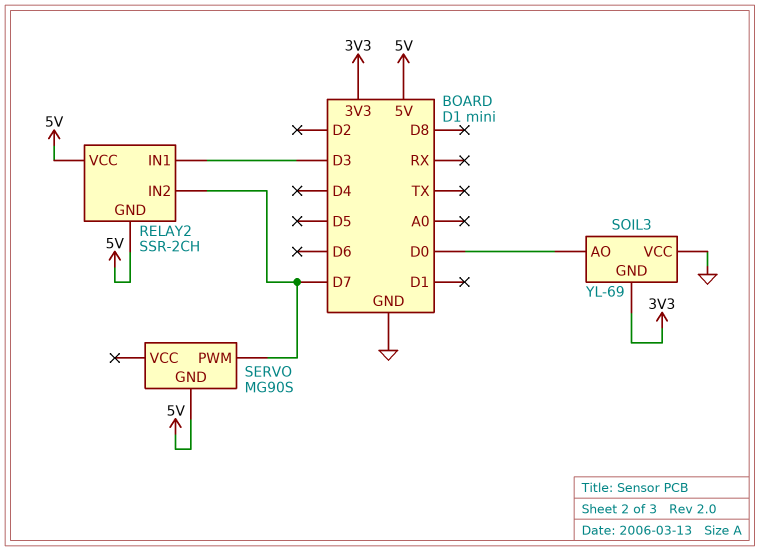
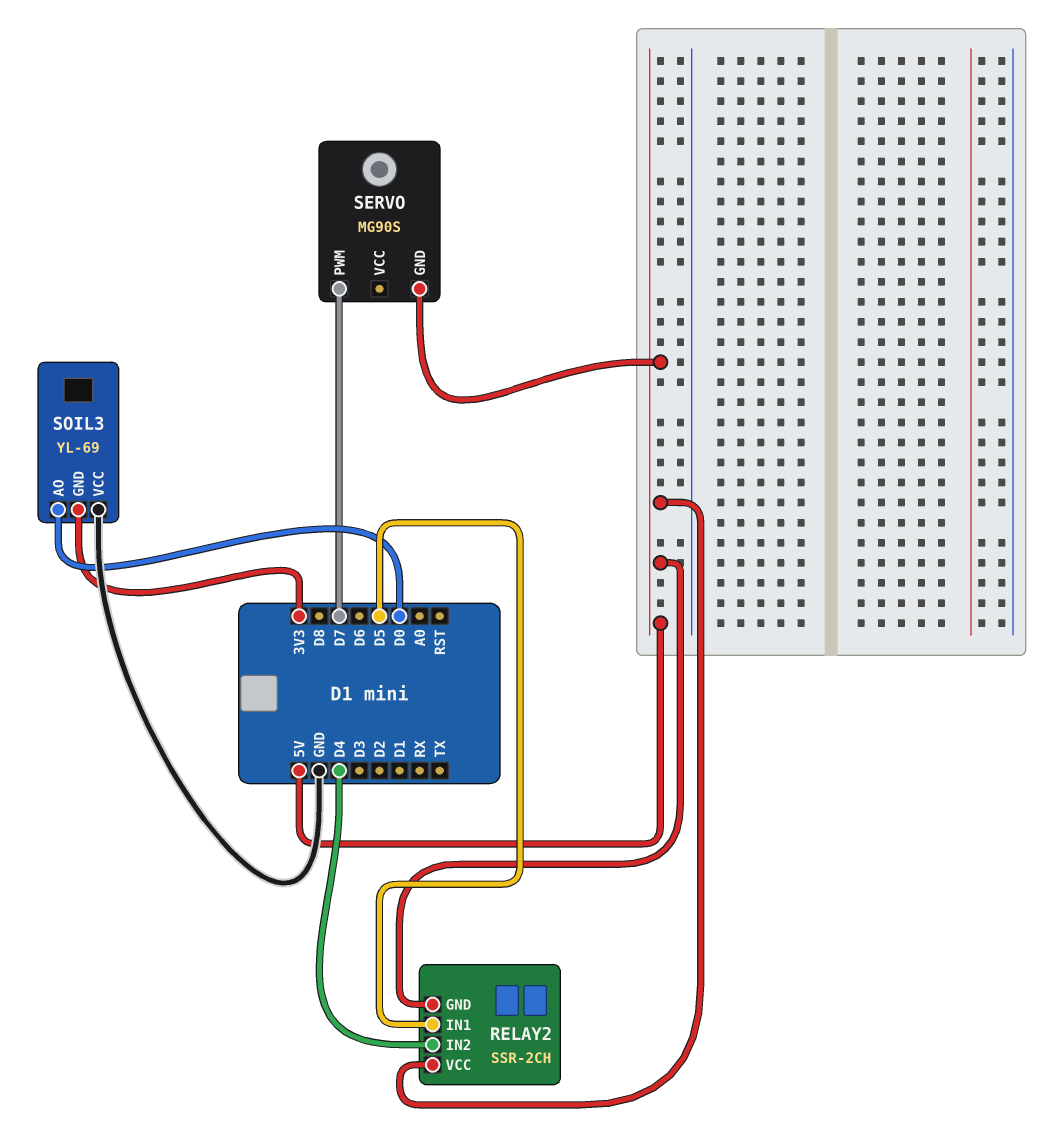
RELAY2 pin IN1: D3 -> D5
RELAY2 pin IN2: D7 -> D4

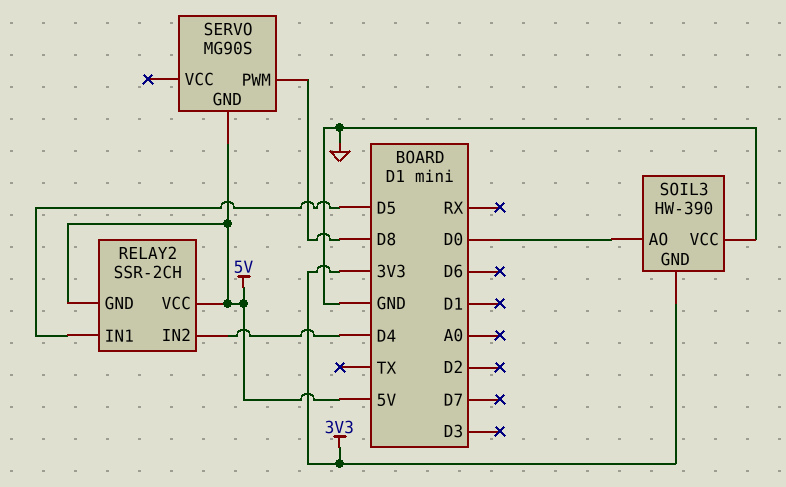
SERVO pin PWM: D7 -> D8
SOIL3: YL-69 -> HW-390

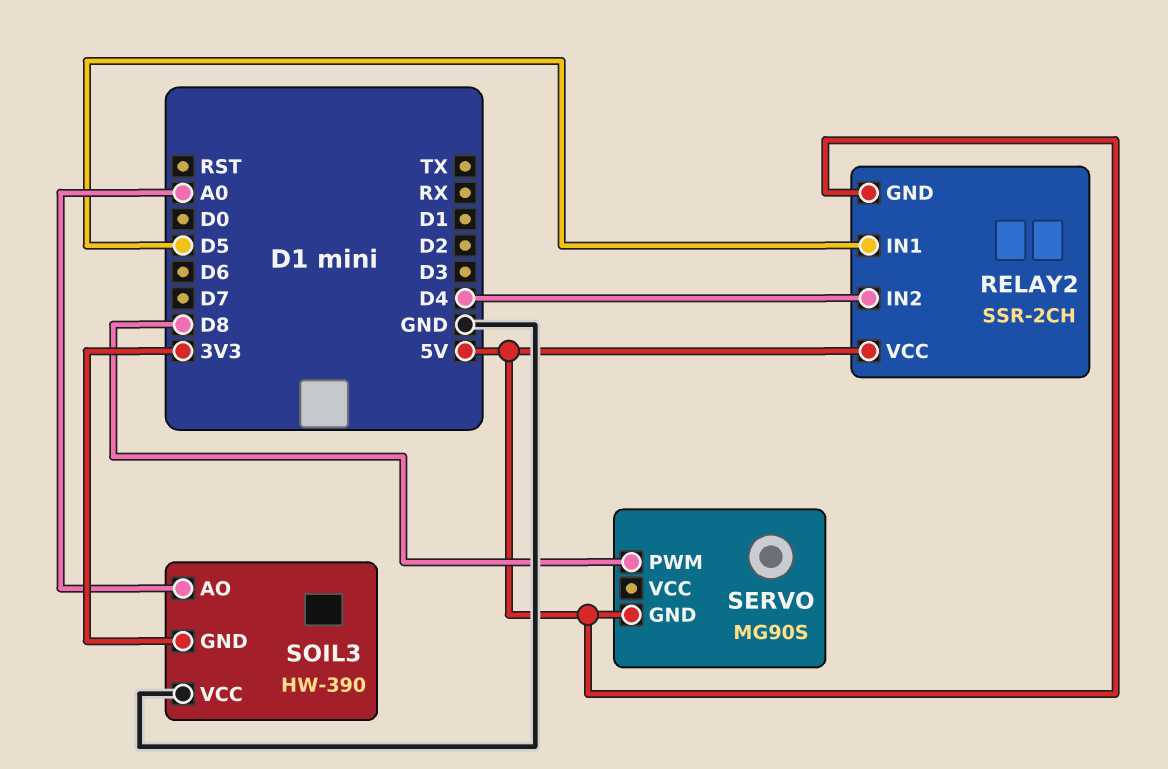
SOIL3 pin AO: D0 -> A0

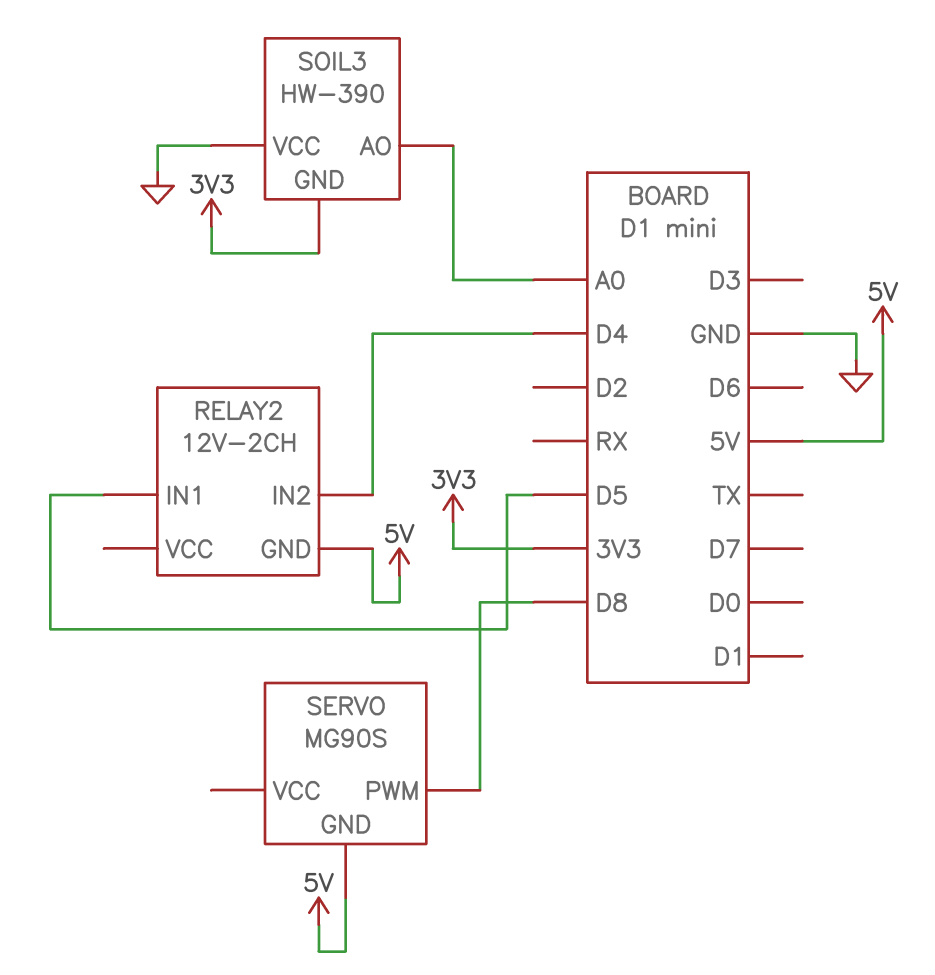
RELAY2: SSR-2CH -> 12V-2CH
RELAY2 pin VCC: 5V -> none

